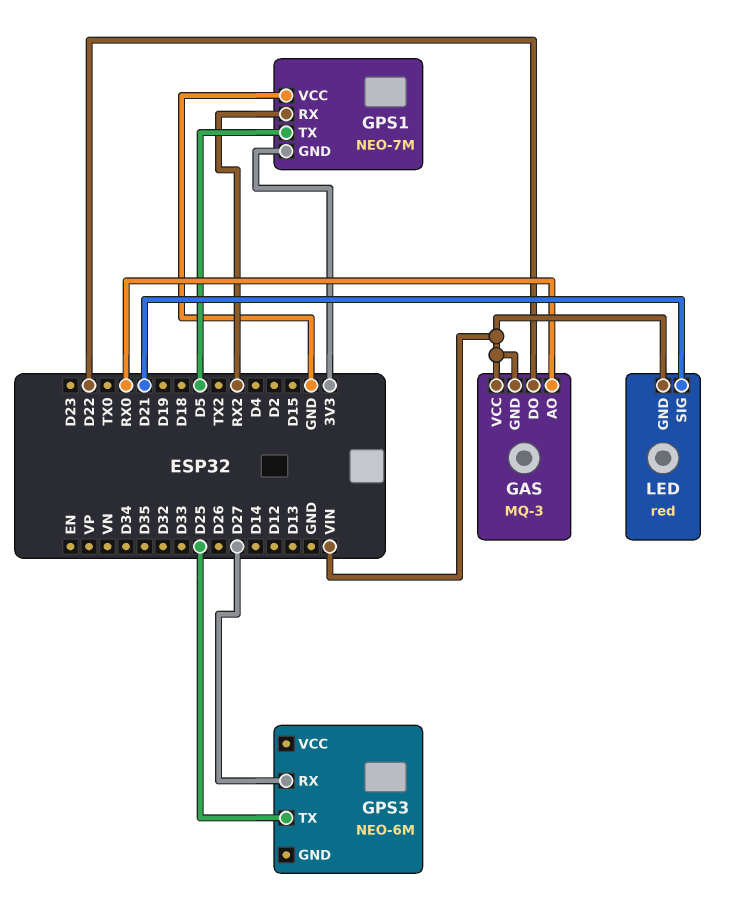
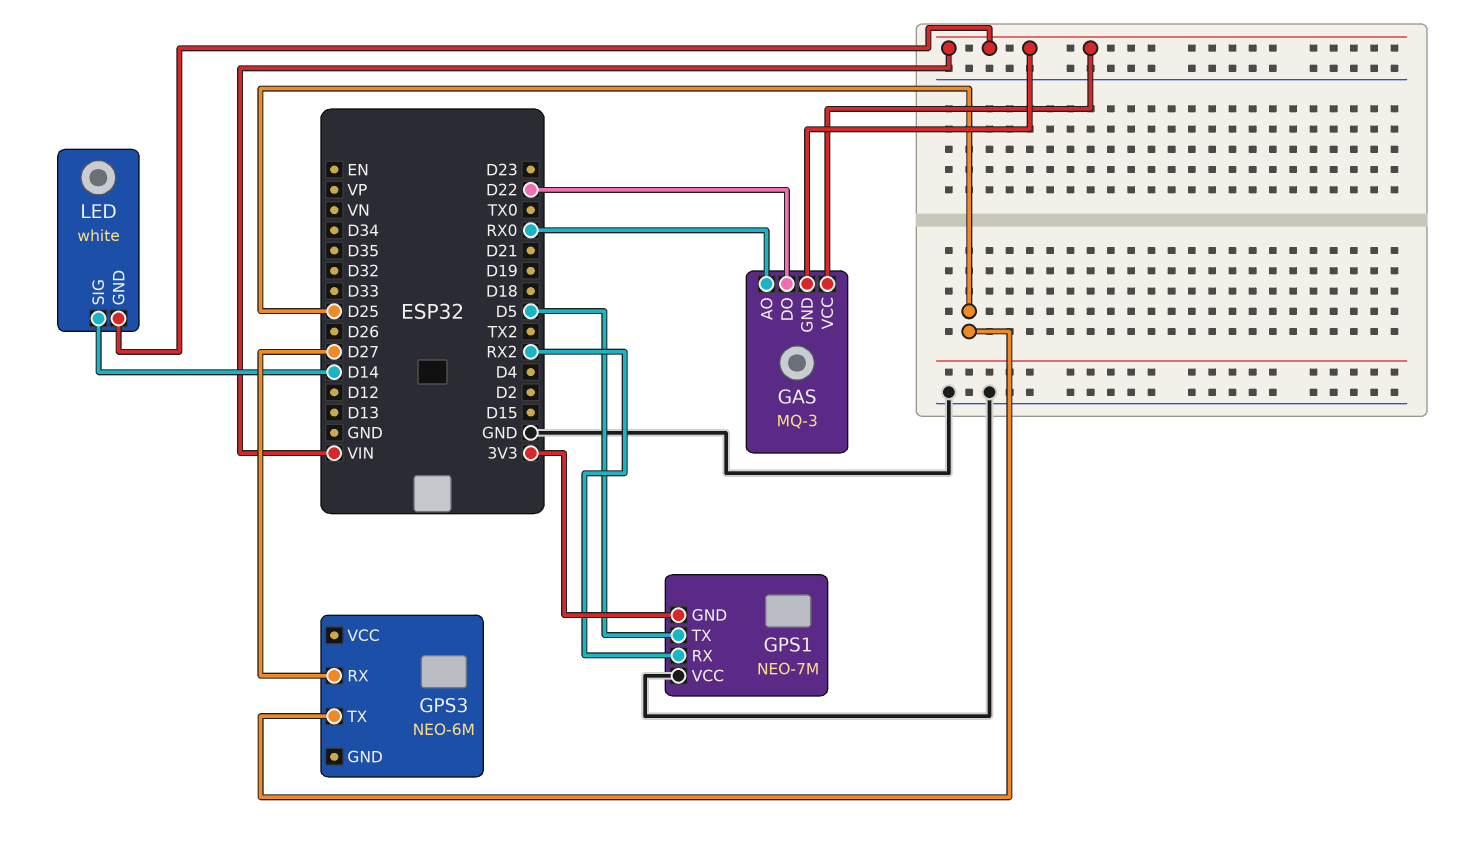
LED: red -> white
LED pin SIG: D21 -> D14

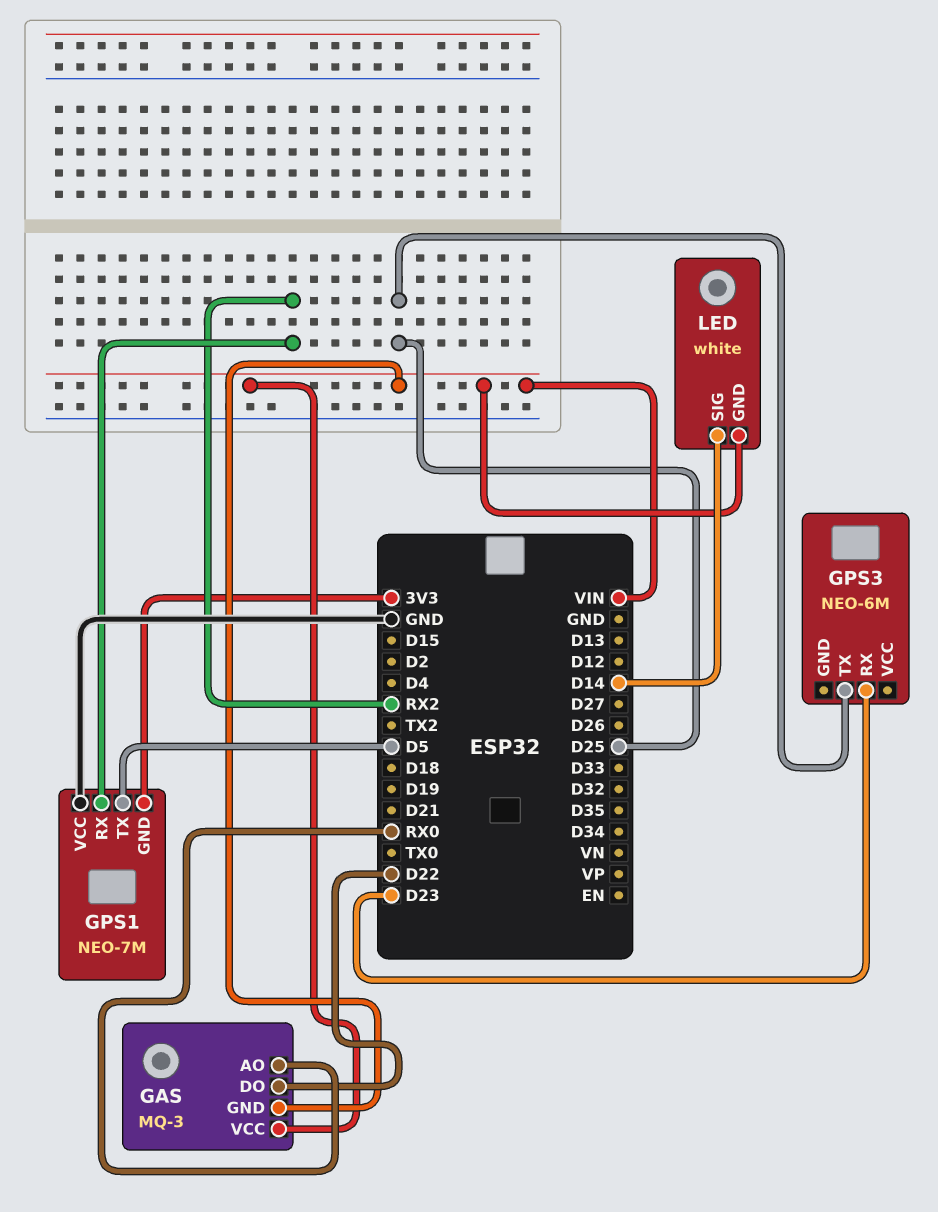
GPS3 pin RX: D27 -> D23

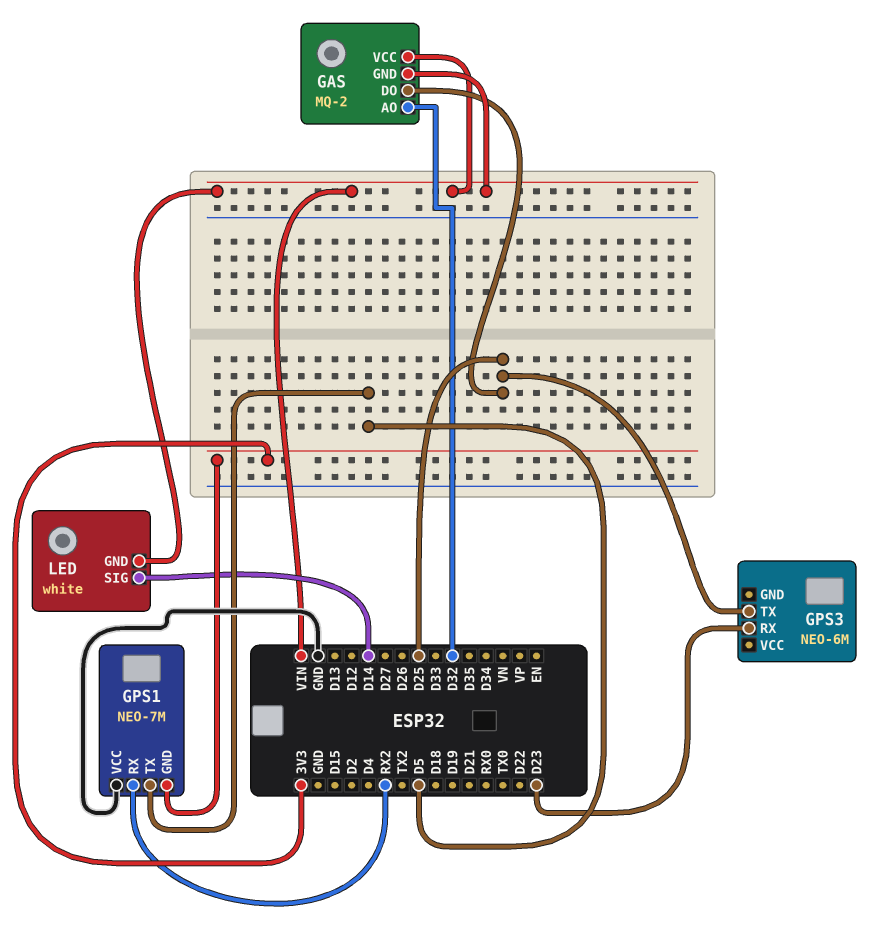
GAS: MQ-3 -> MQ-2
GAS pin AO: RX0 -> D32
GAS pin DO: D22 -> D25

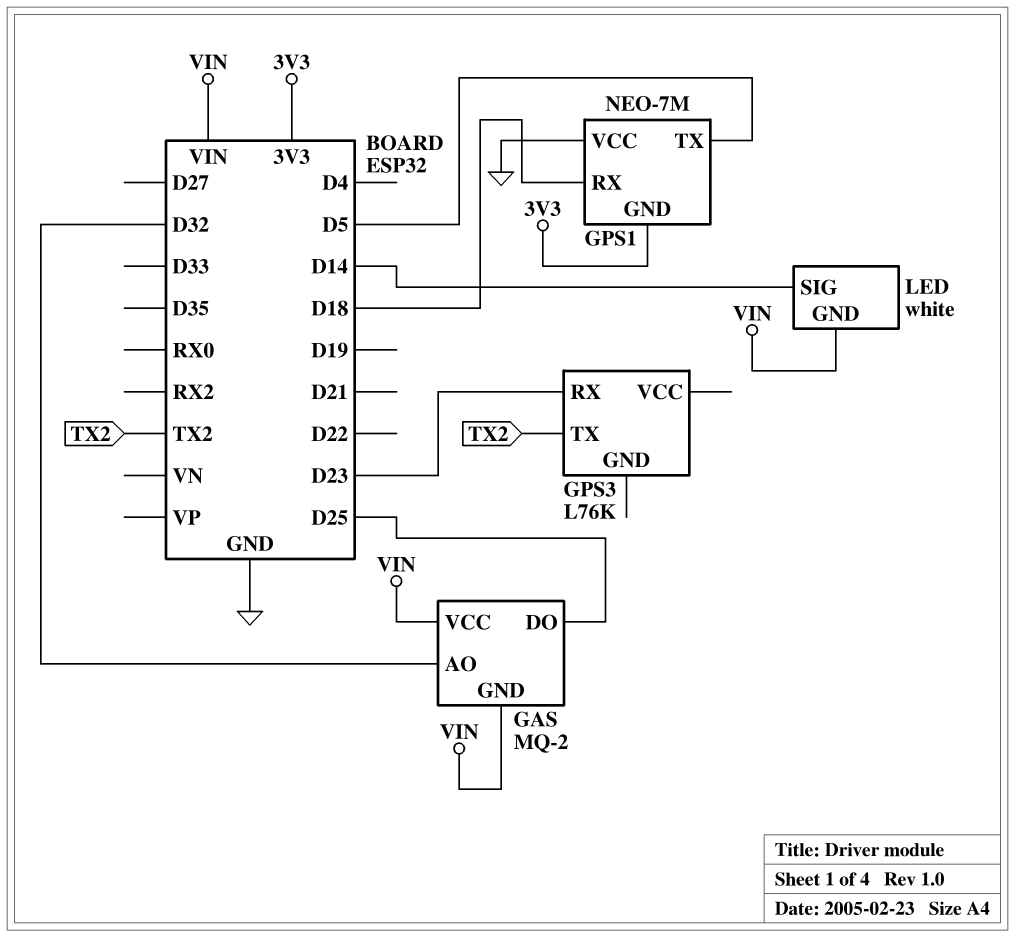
GPS1 pin RX: RX2 -> D18
GPS3: NEO-6M -> L76K
GPS3 pin TX: D25 -> TX2

